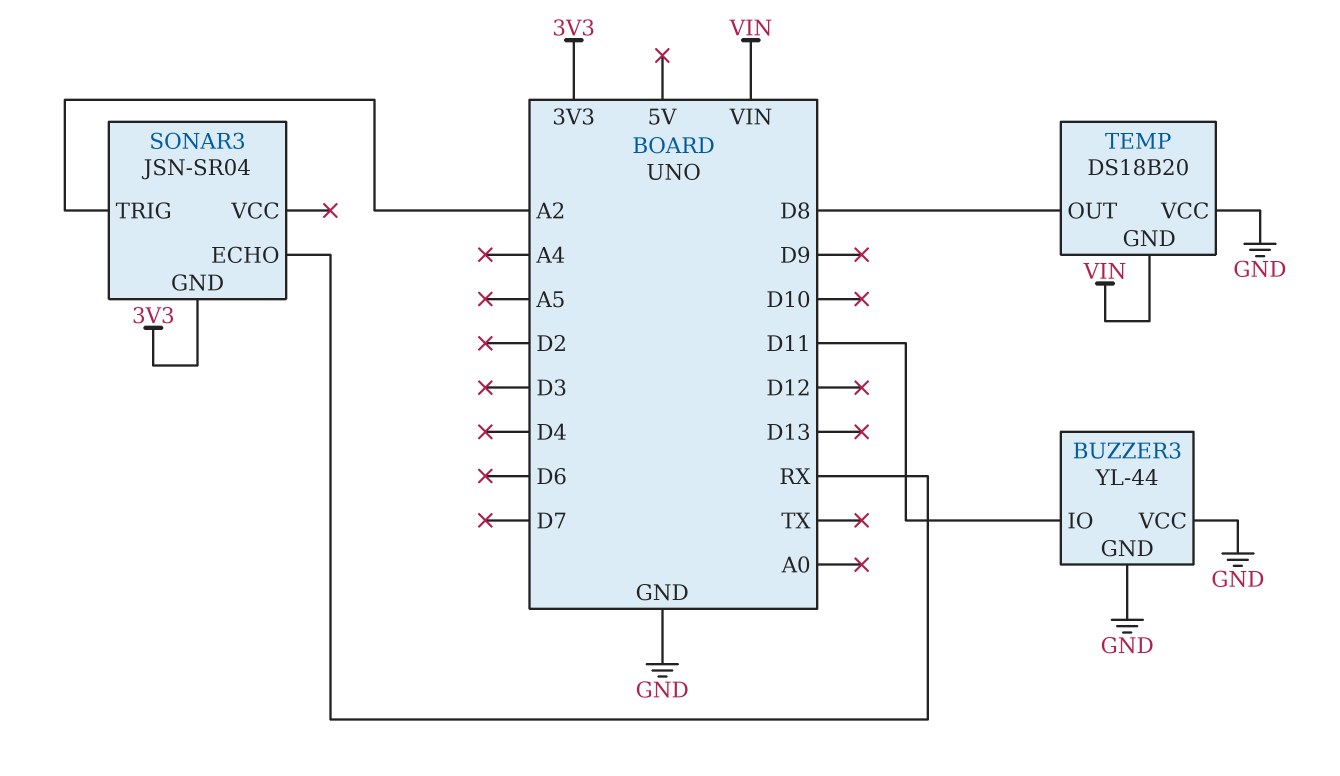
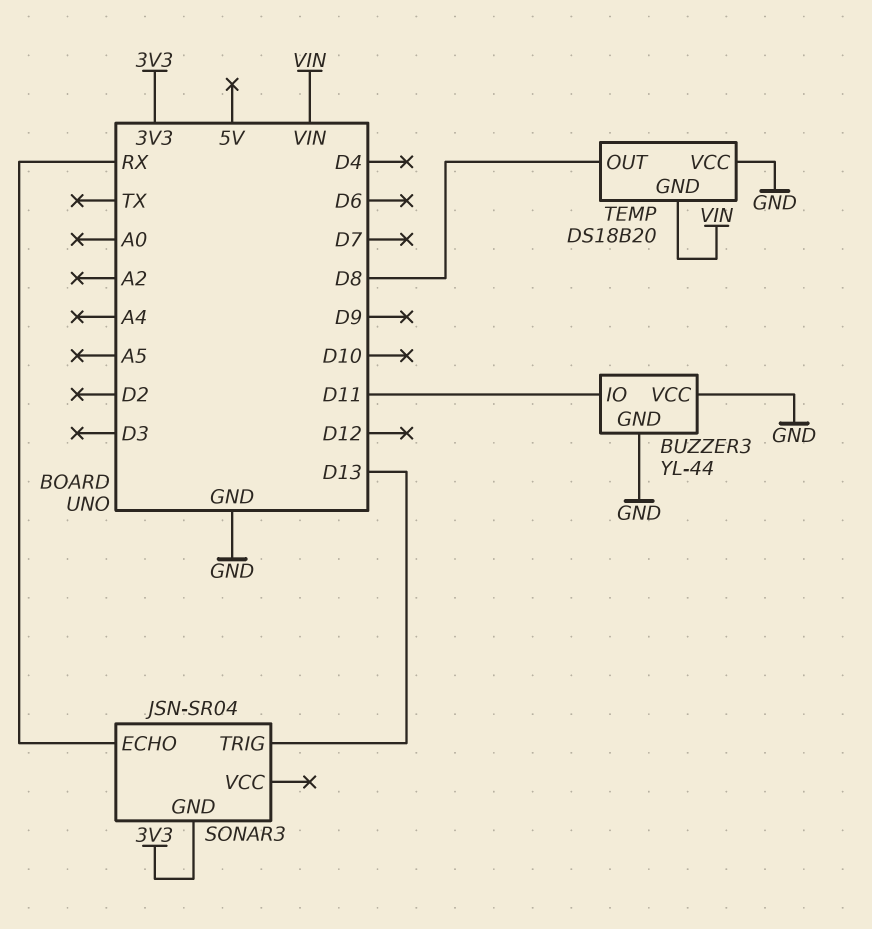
SONAR3 pin TRIG: A2 -> D13

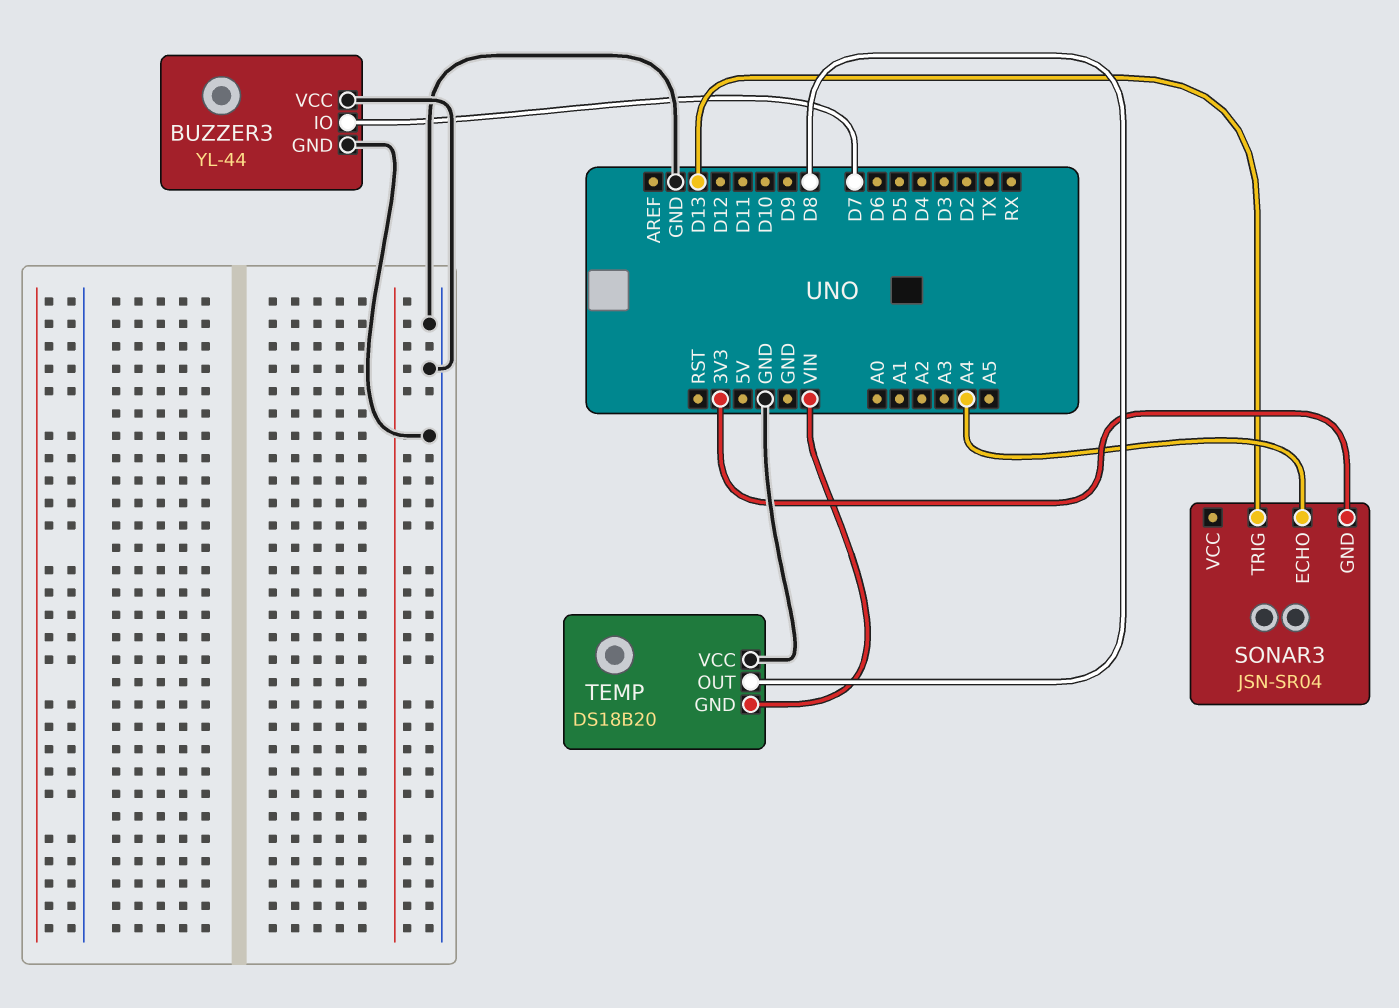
BUZZER3 pin IO: D11 -> D7
SONAR3 pin ECHO: RX -> A4

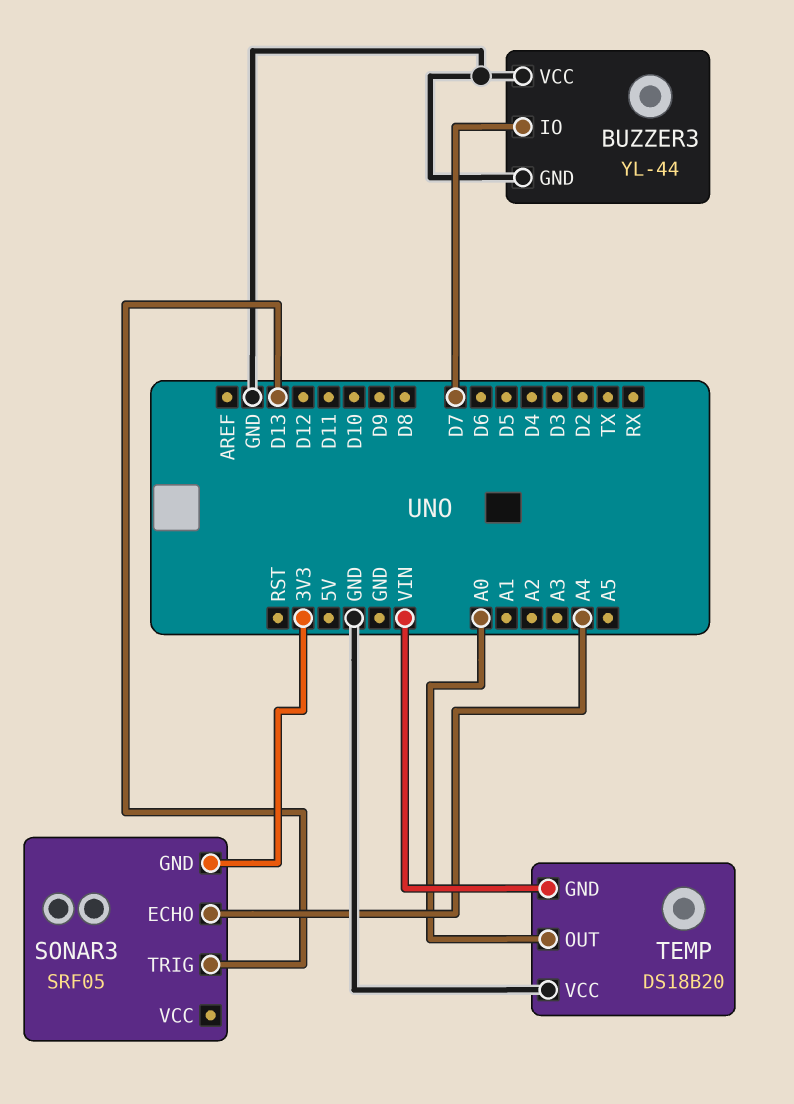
SONAR3: JSN-SR04 -> SRF05
TEMP pin OUT: D8 -> A0

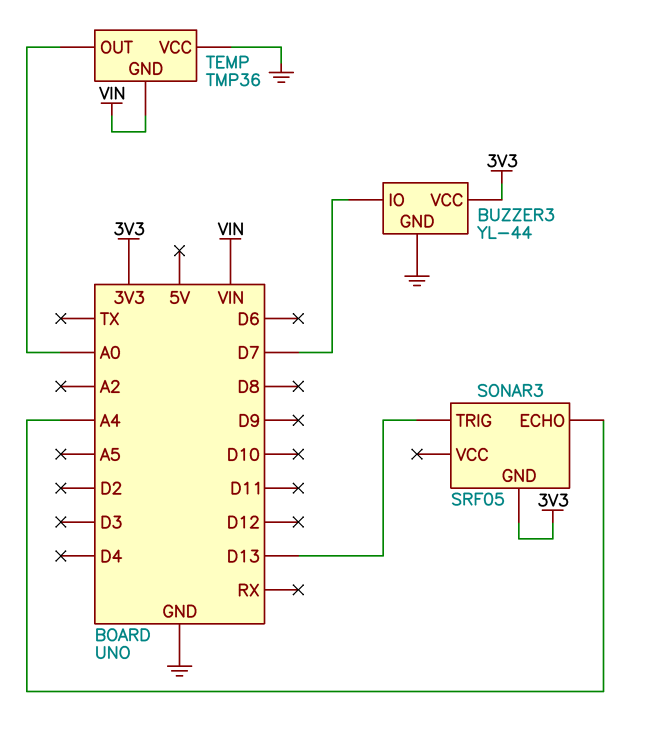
BUZZER3 pin VCC: GND -> 3V3
TEMP: DS18B20 -> TMP36

